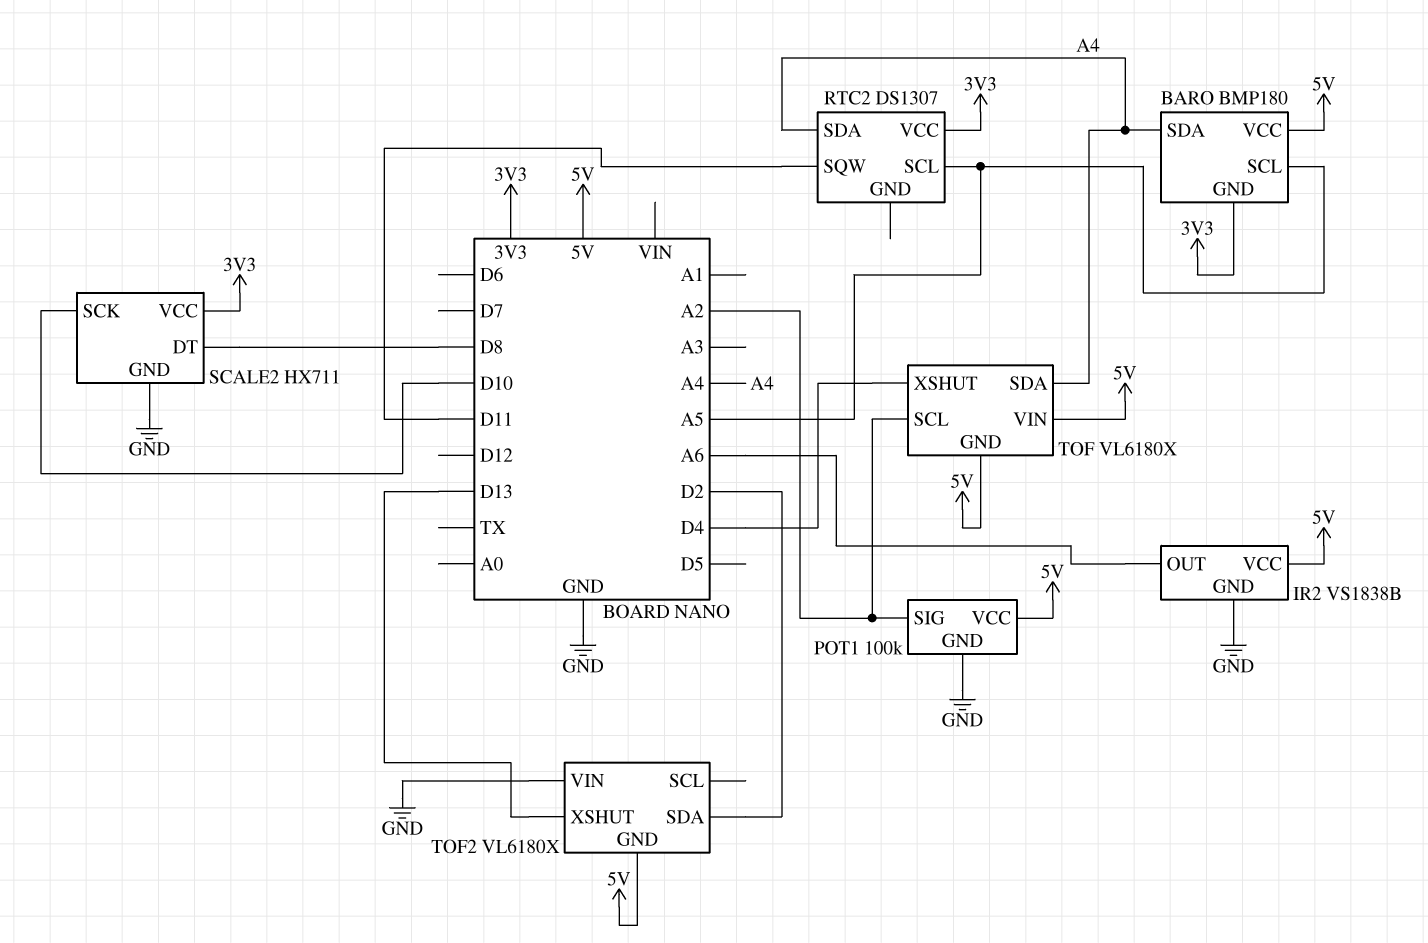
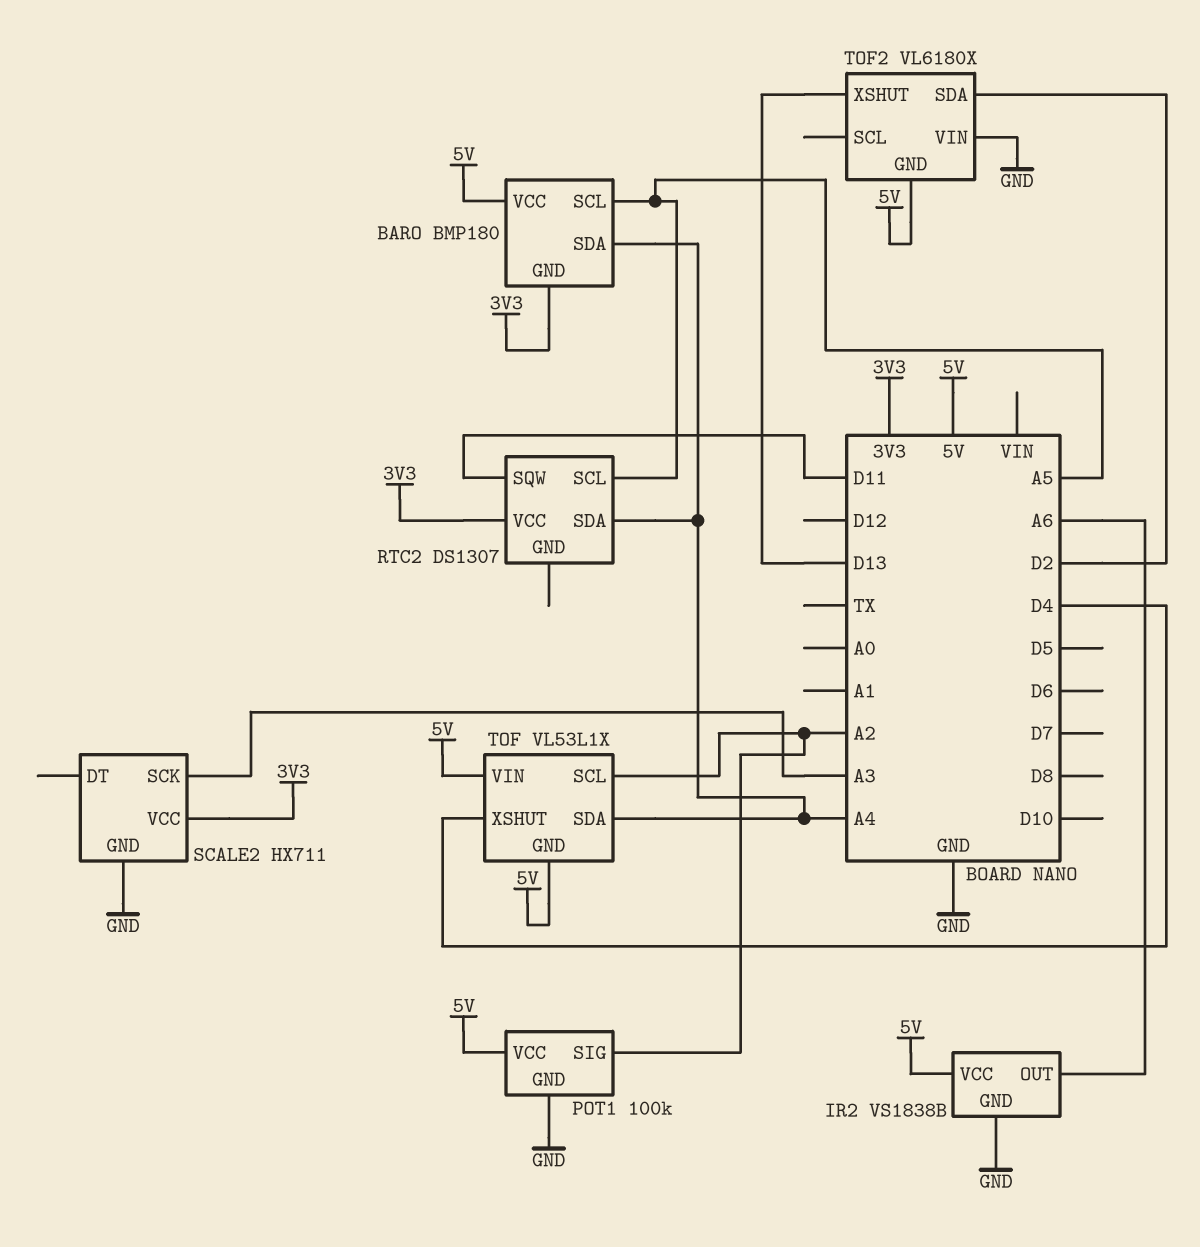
SCALE2 pin DT: D8 -> none
SCALE2 pin SCK: D10 -> A3
TOF: VL6180X -> VL53L1X

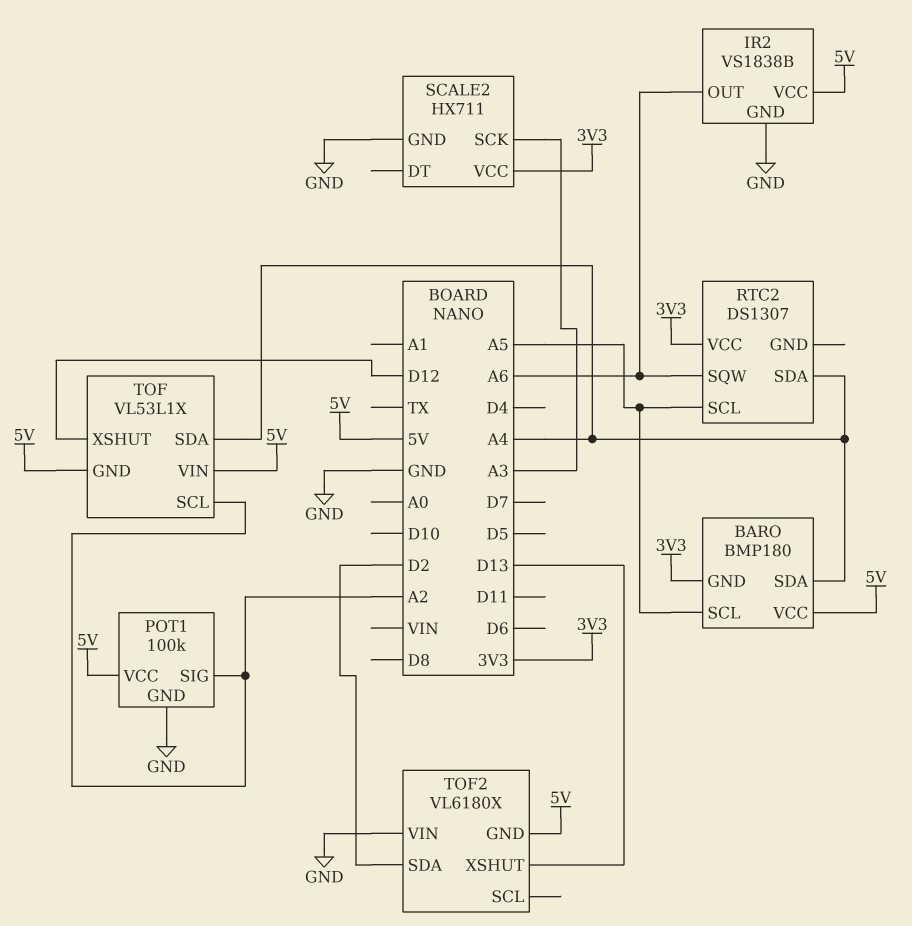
RTC2 pin SQW: D11 -> A6
TOF pin XSHUT: D4 -> D12

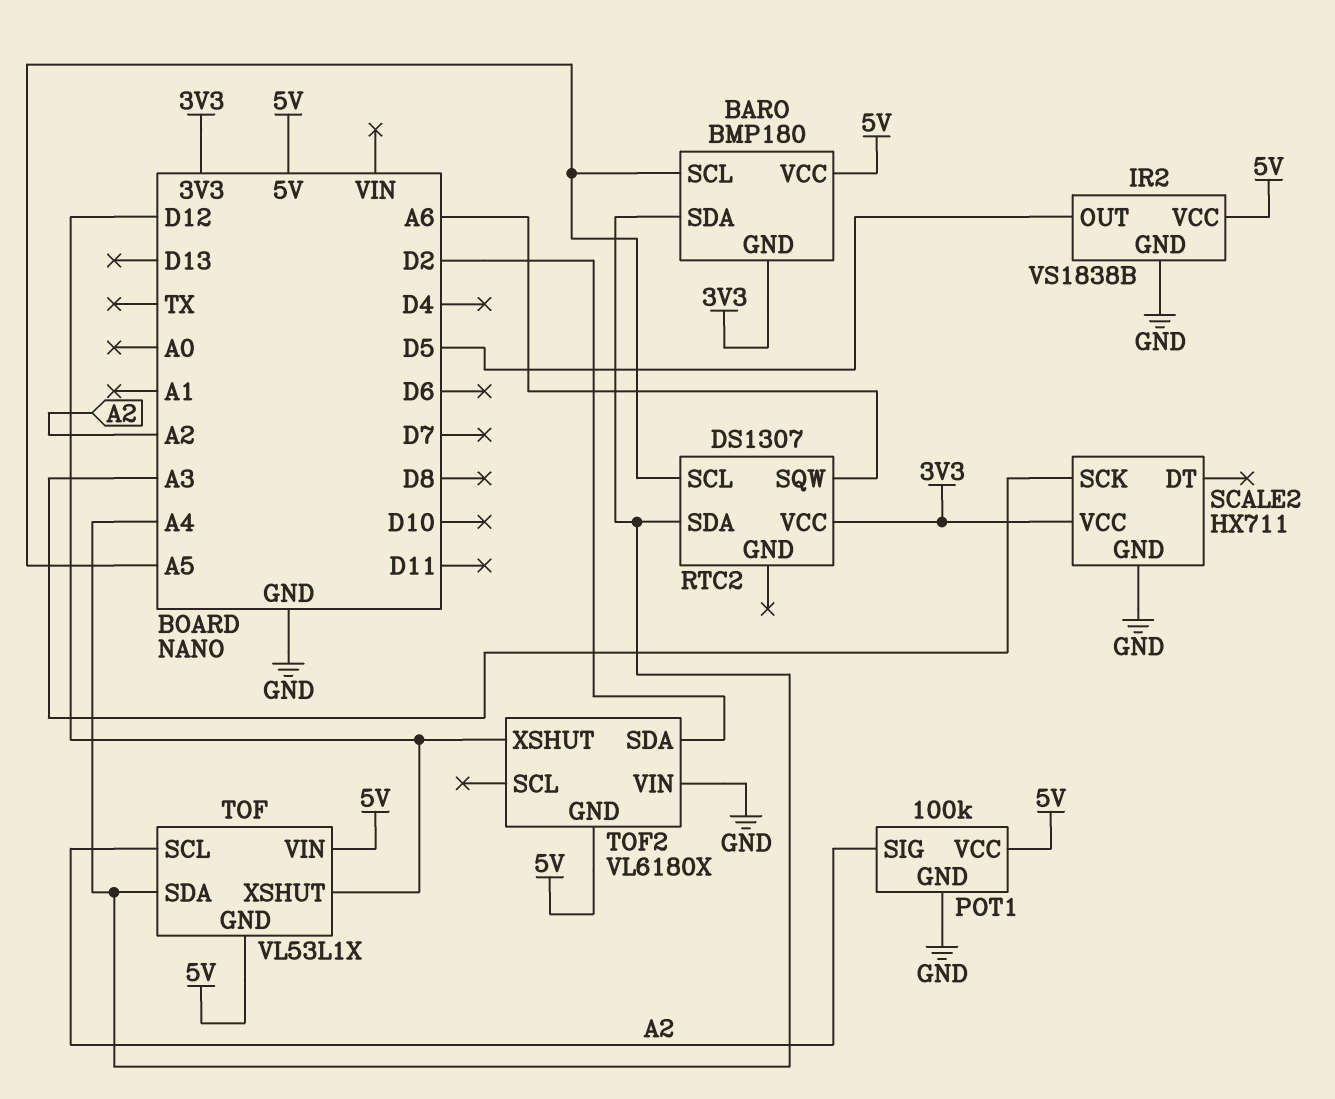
IR2 pin OUT: A6 -> D5
TOF2 pin XSHUT: D13 -> D12

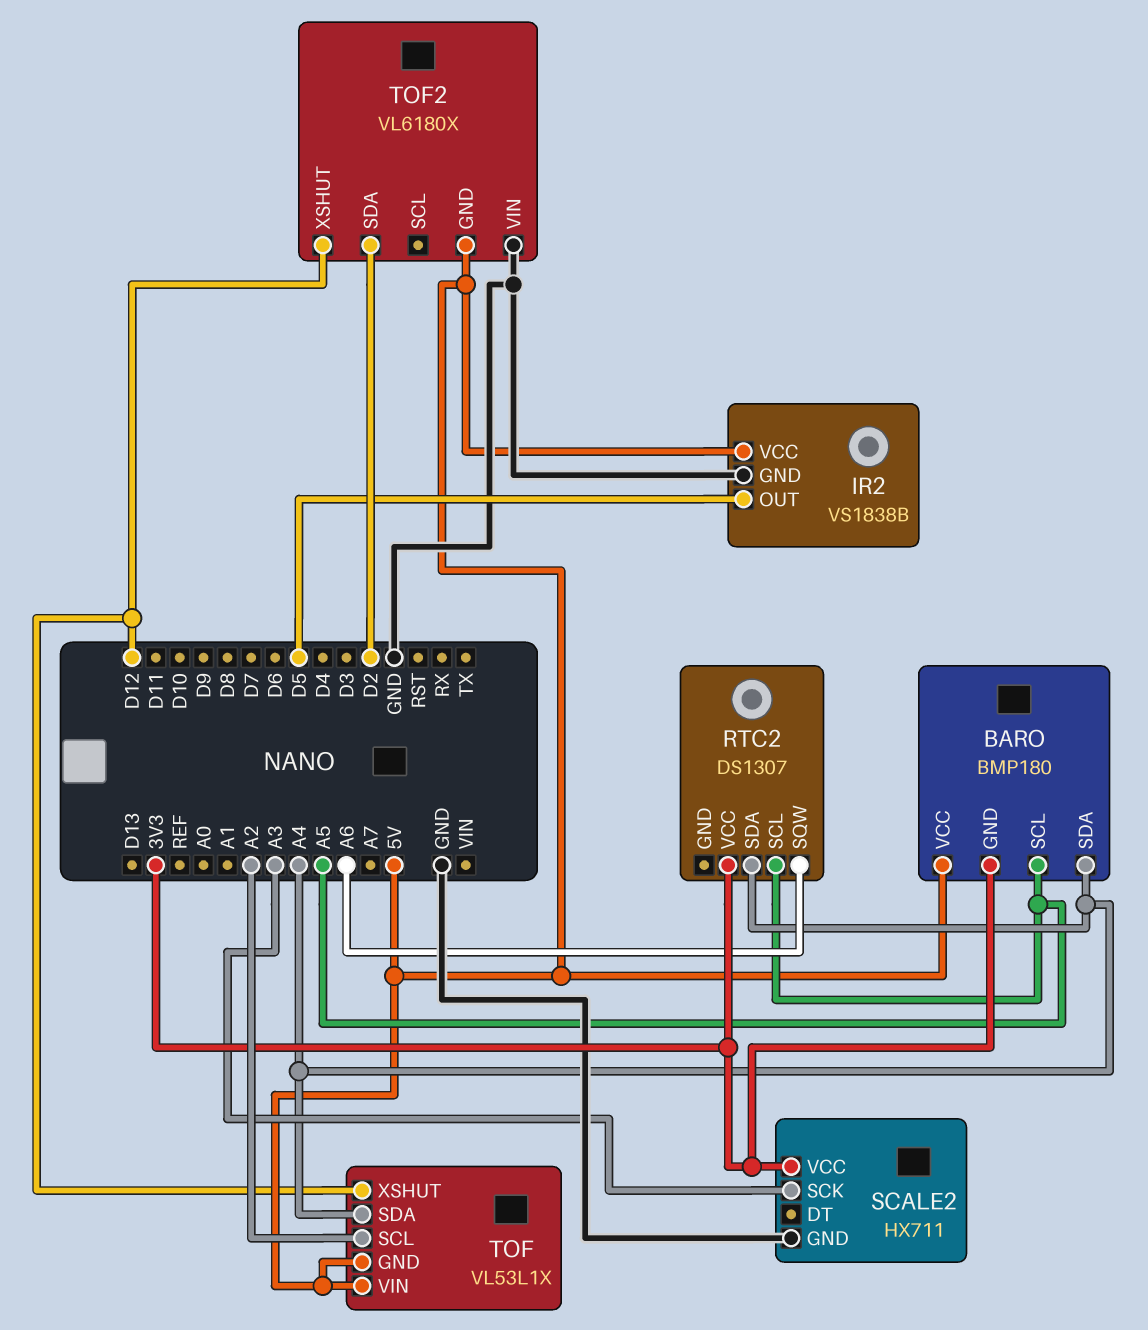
POT1: 100k -> none
POT1 pin GND: GND -> none
POT1 pin SIG: A2 -> none
POT1 pin VCC: 5V -> none

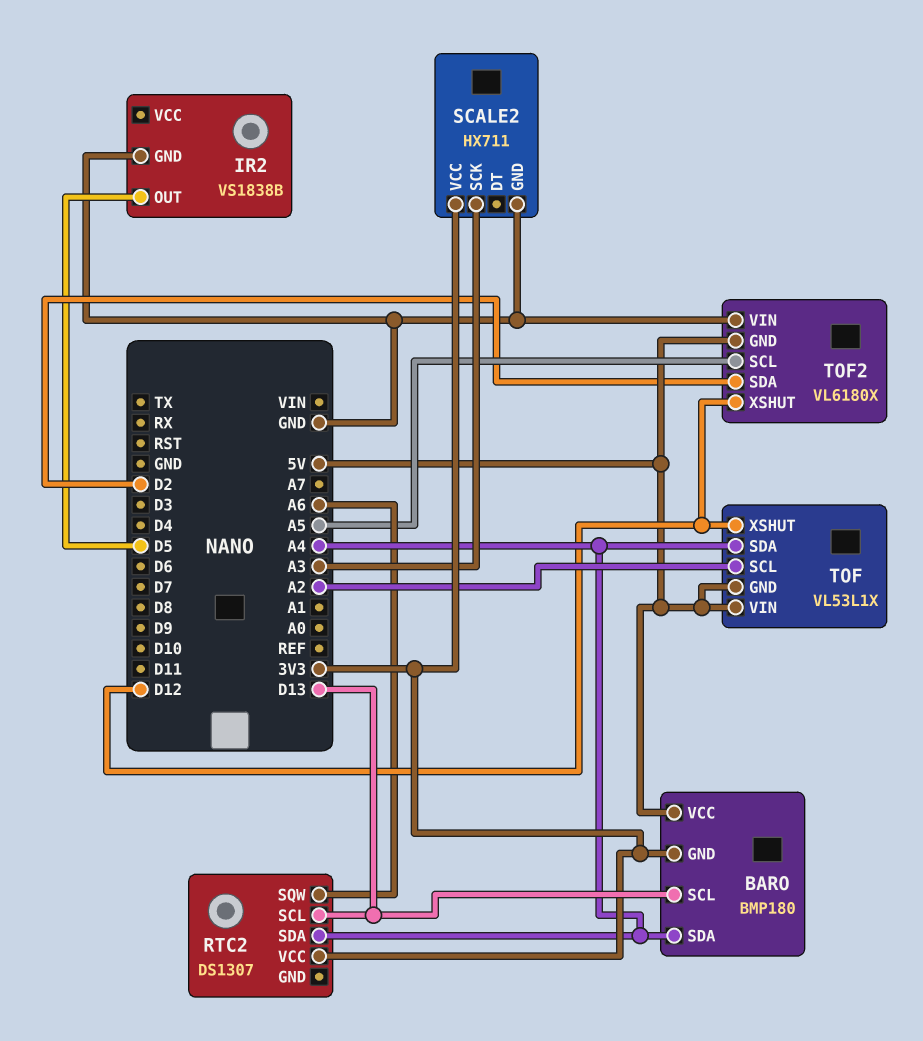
BARO pin SCL: A5 -> D13
IR2 pin VCC: 5V -> none
RTC2 pin SCL: A5 -> D13
TOF2 pin SCL: none -> A5

